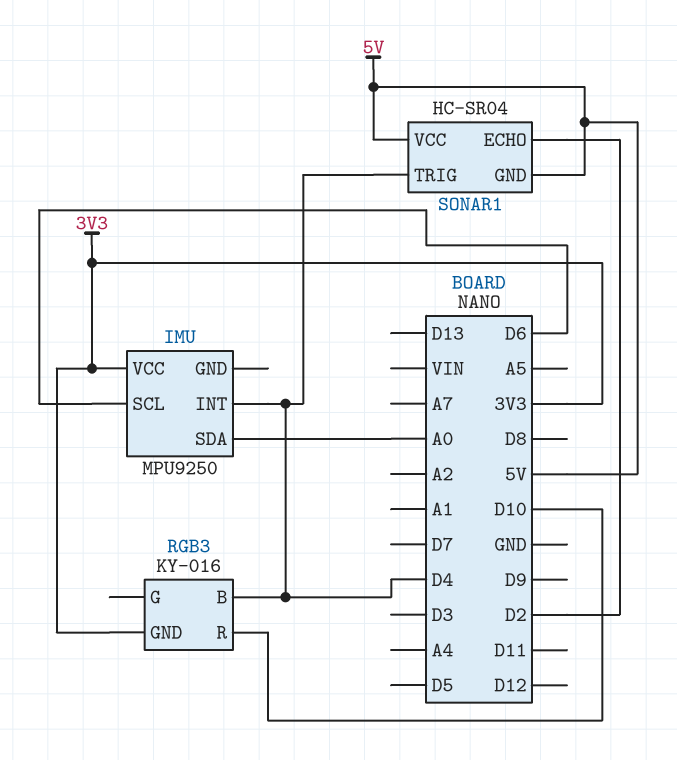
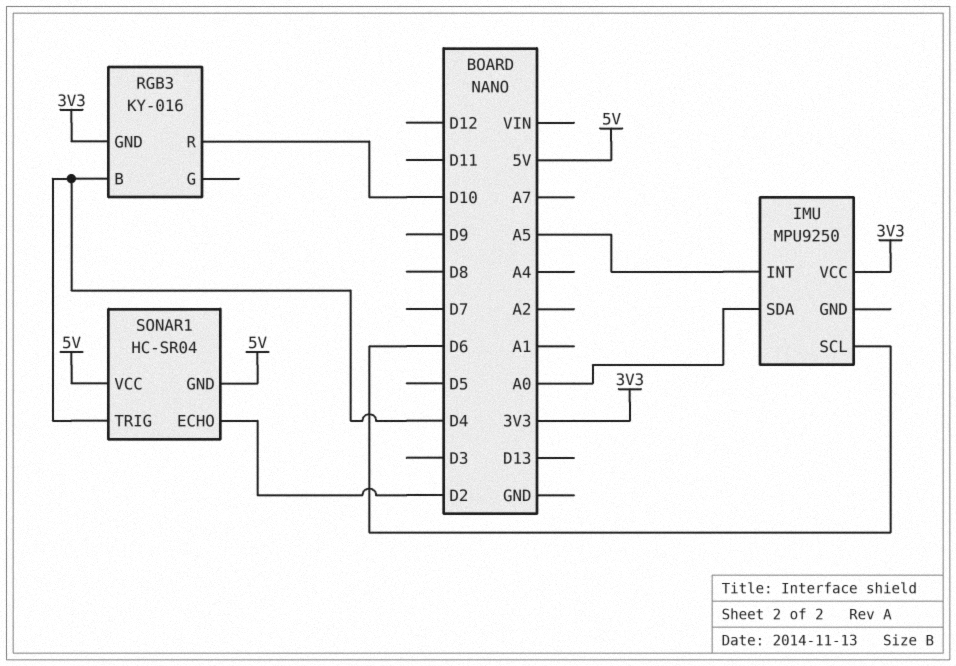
IMU pin INT: D4 -> A5

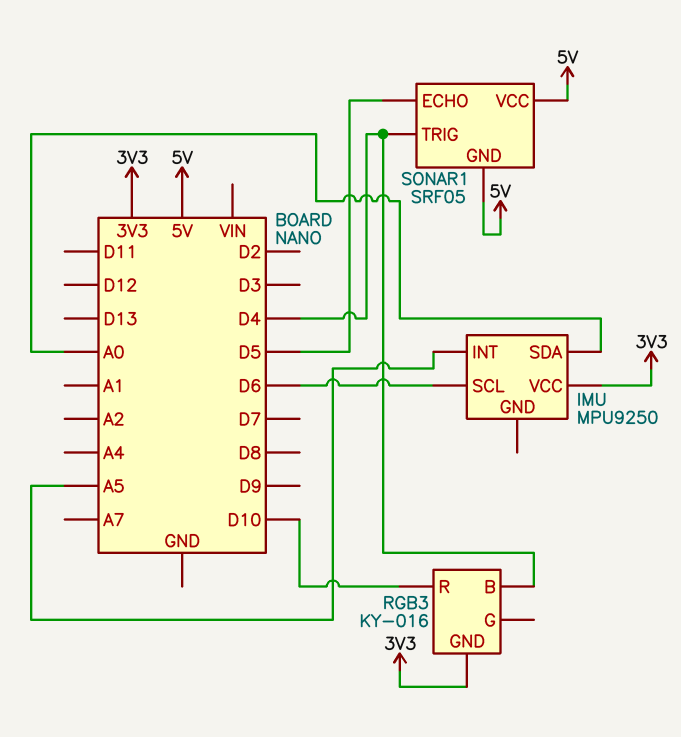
SONAR1: HC-SR04 -> SRF05
SONAR1 pin ECHO: D2 -> D5

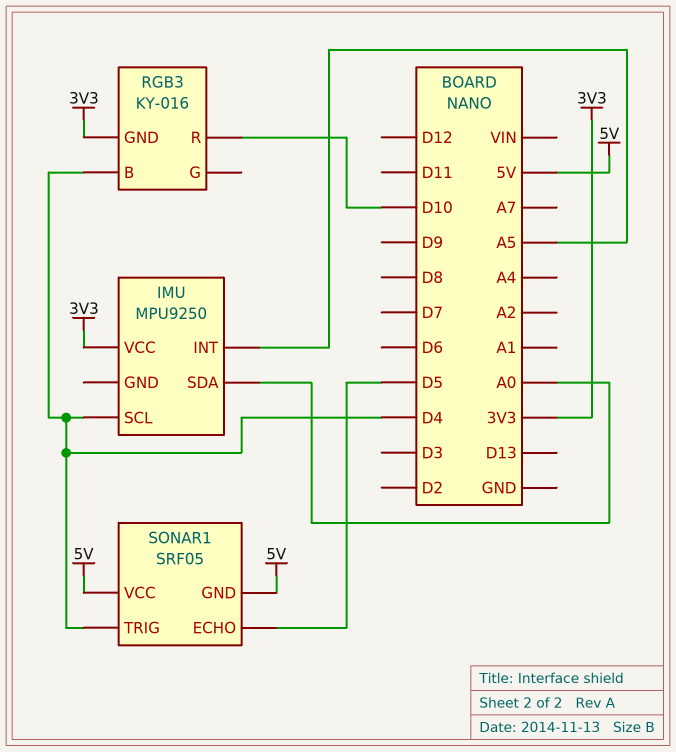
IMU pin SCL: D6 -> D4

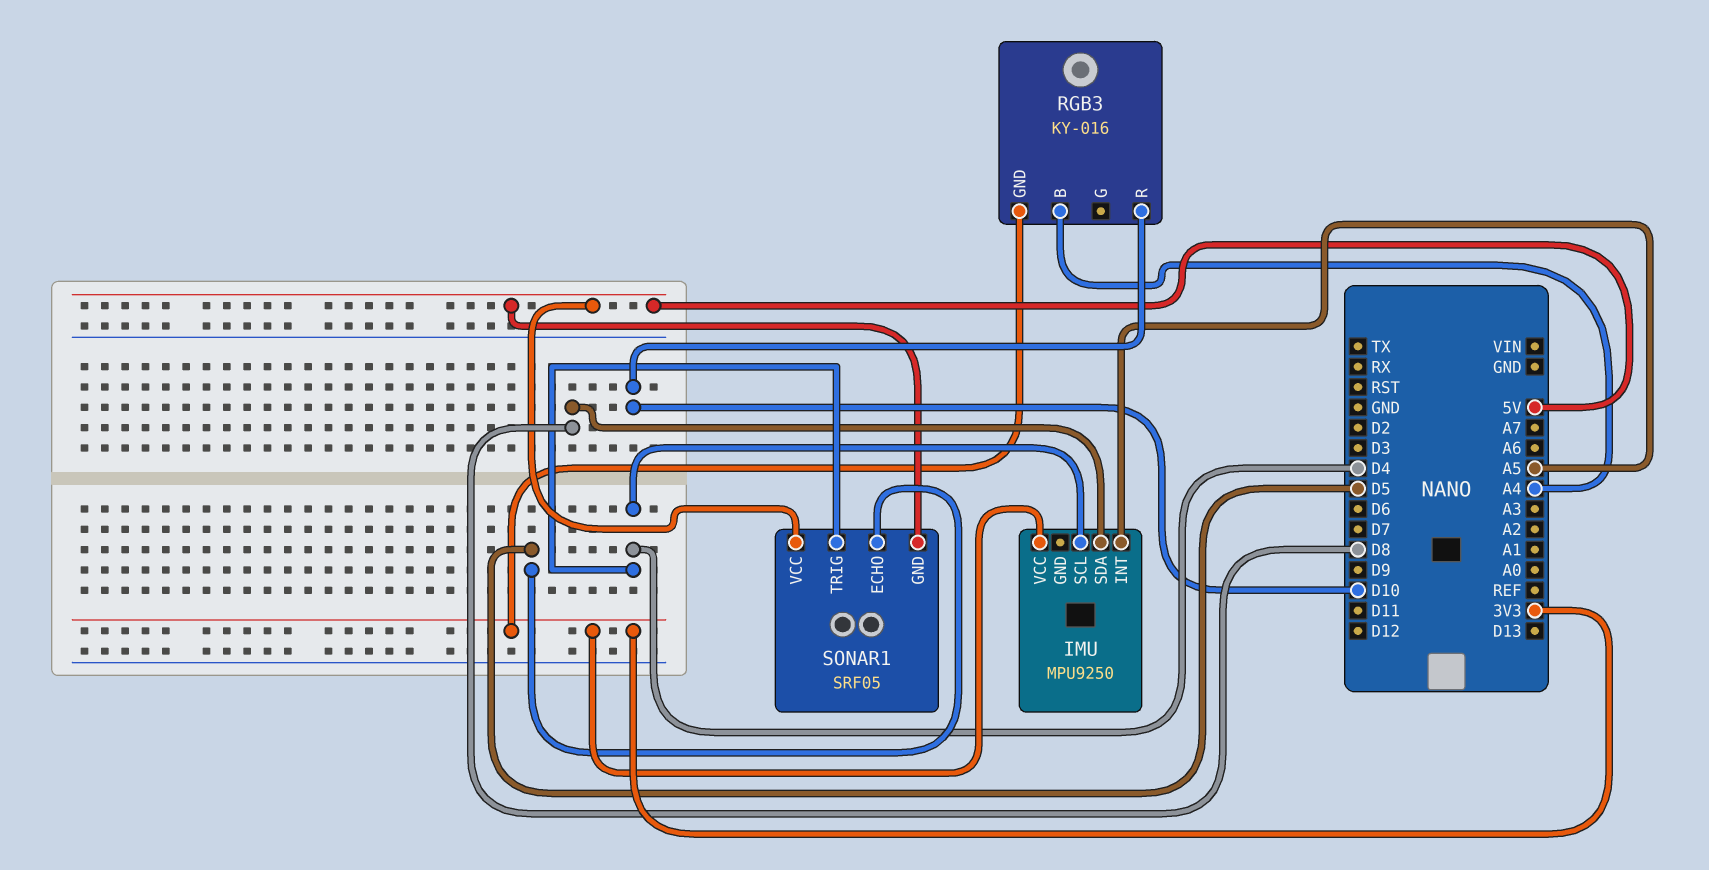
IMU pin SDA: A0 -> D8
RGB3 pin B: D4 -> A4

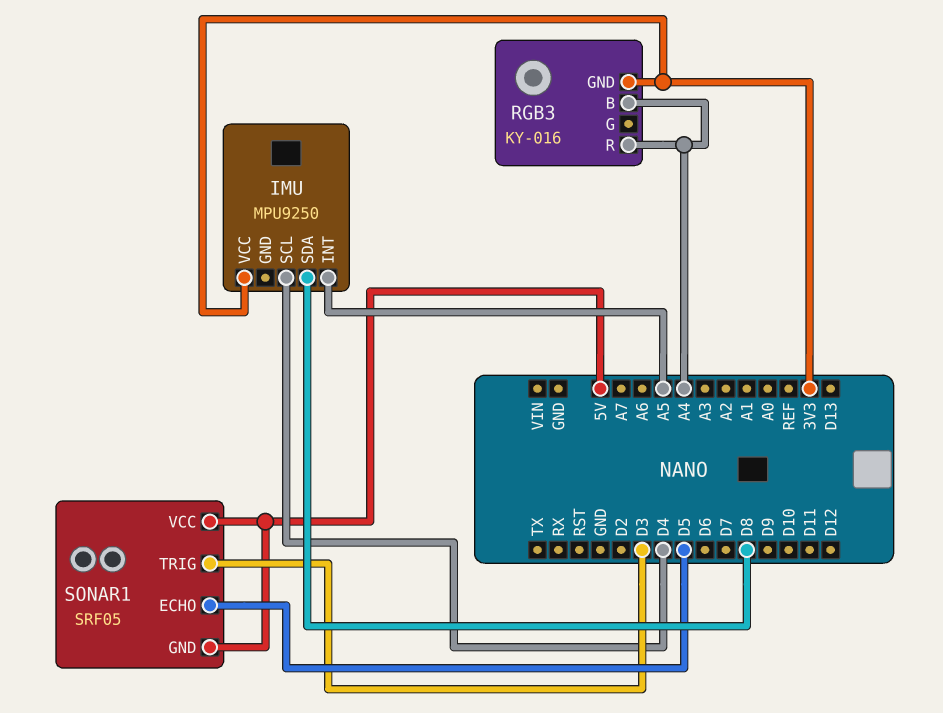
RGB3 pin R: D10 -> A4
SONAR1 pin TRIG: D4 -> D3

